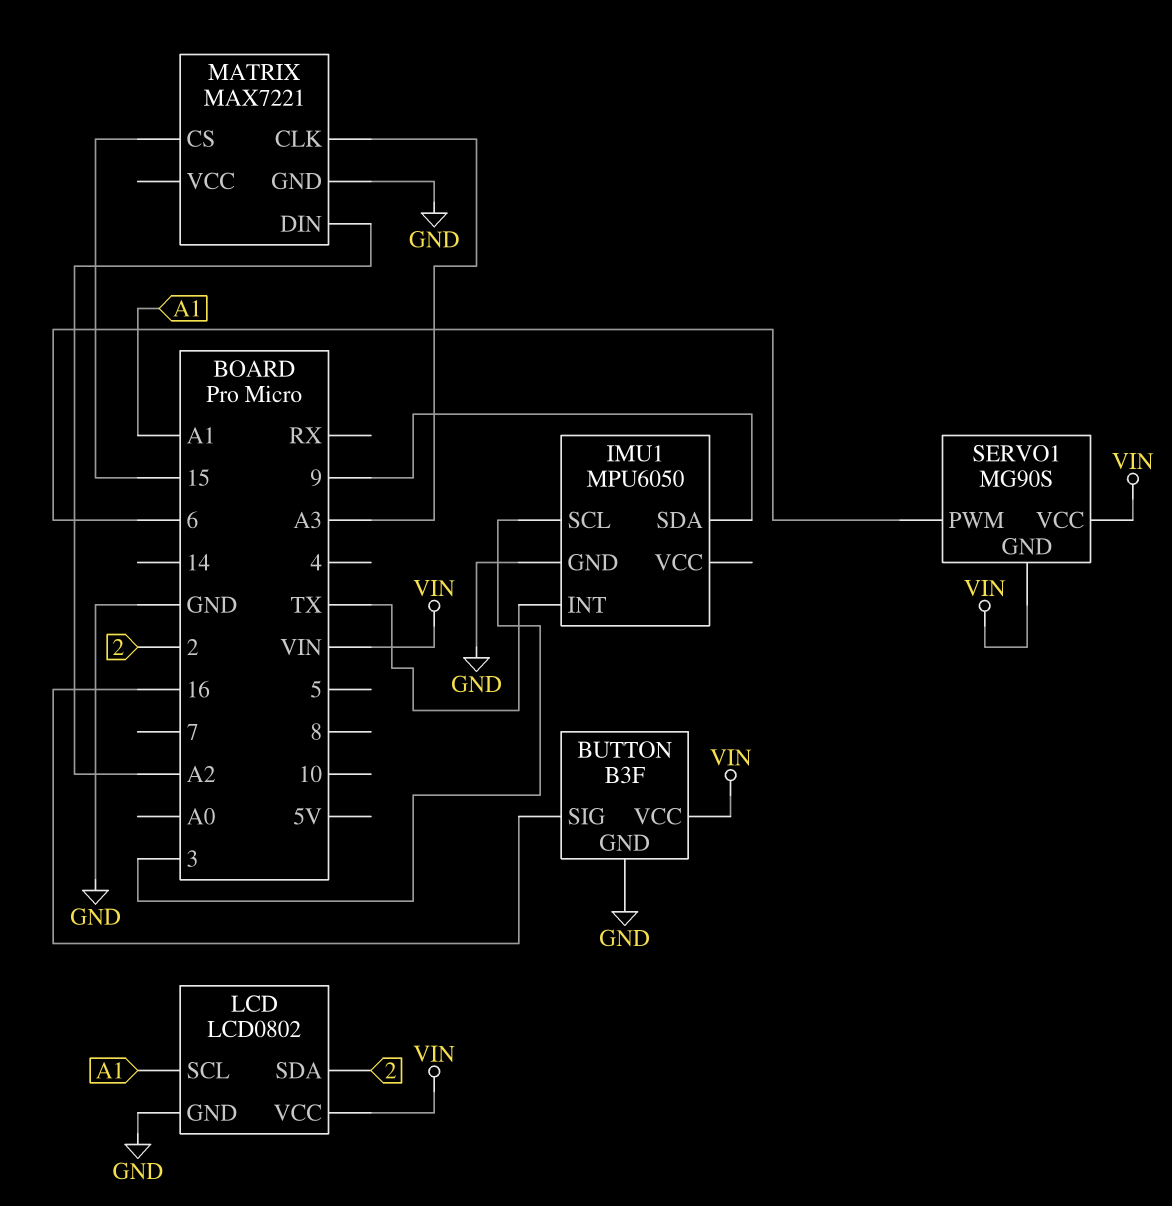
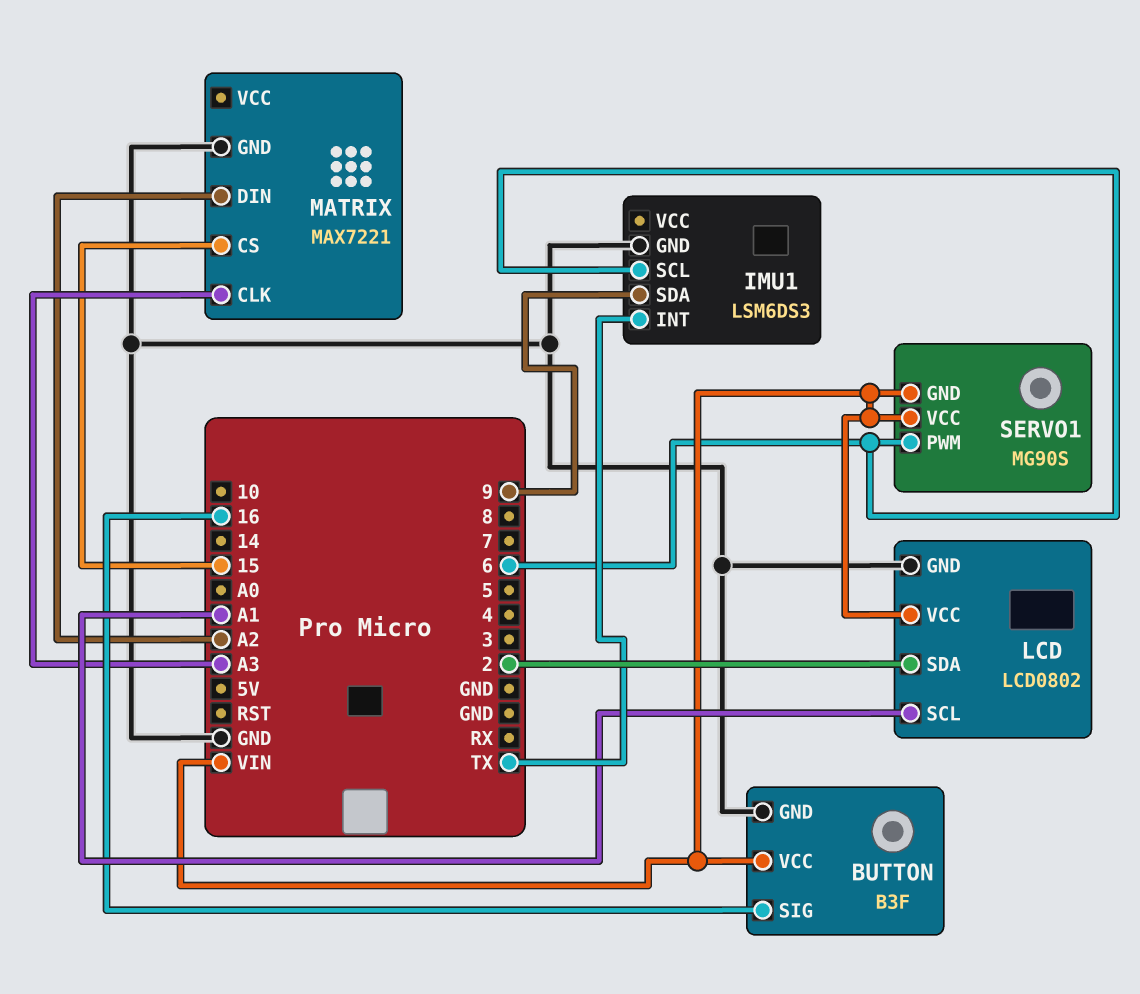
IMU1: MPU6050 -> LSM6DS3
IMU1 pin SCL: 3 -> 6

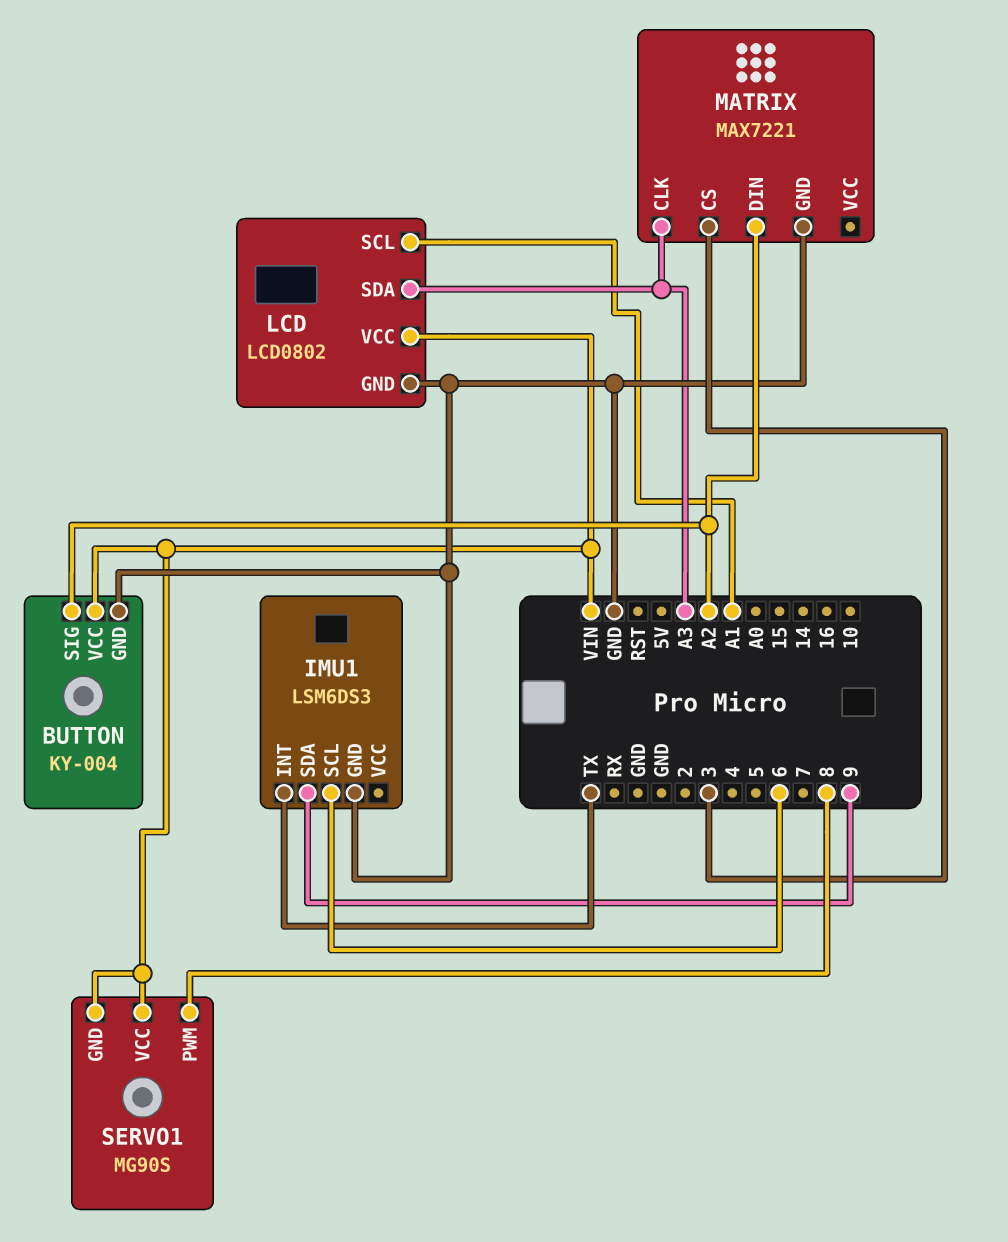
BUTTON: B3F -> KY-004
BUTTON pin SIG: 16 -> A2
LCD pin SDA: 2 -> A3
MATRIX pin CS: 15 -> 3
SERVO1 pin PWM: 6 -> 8

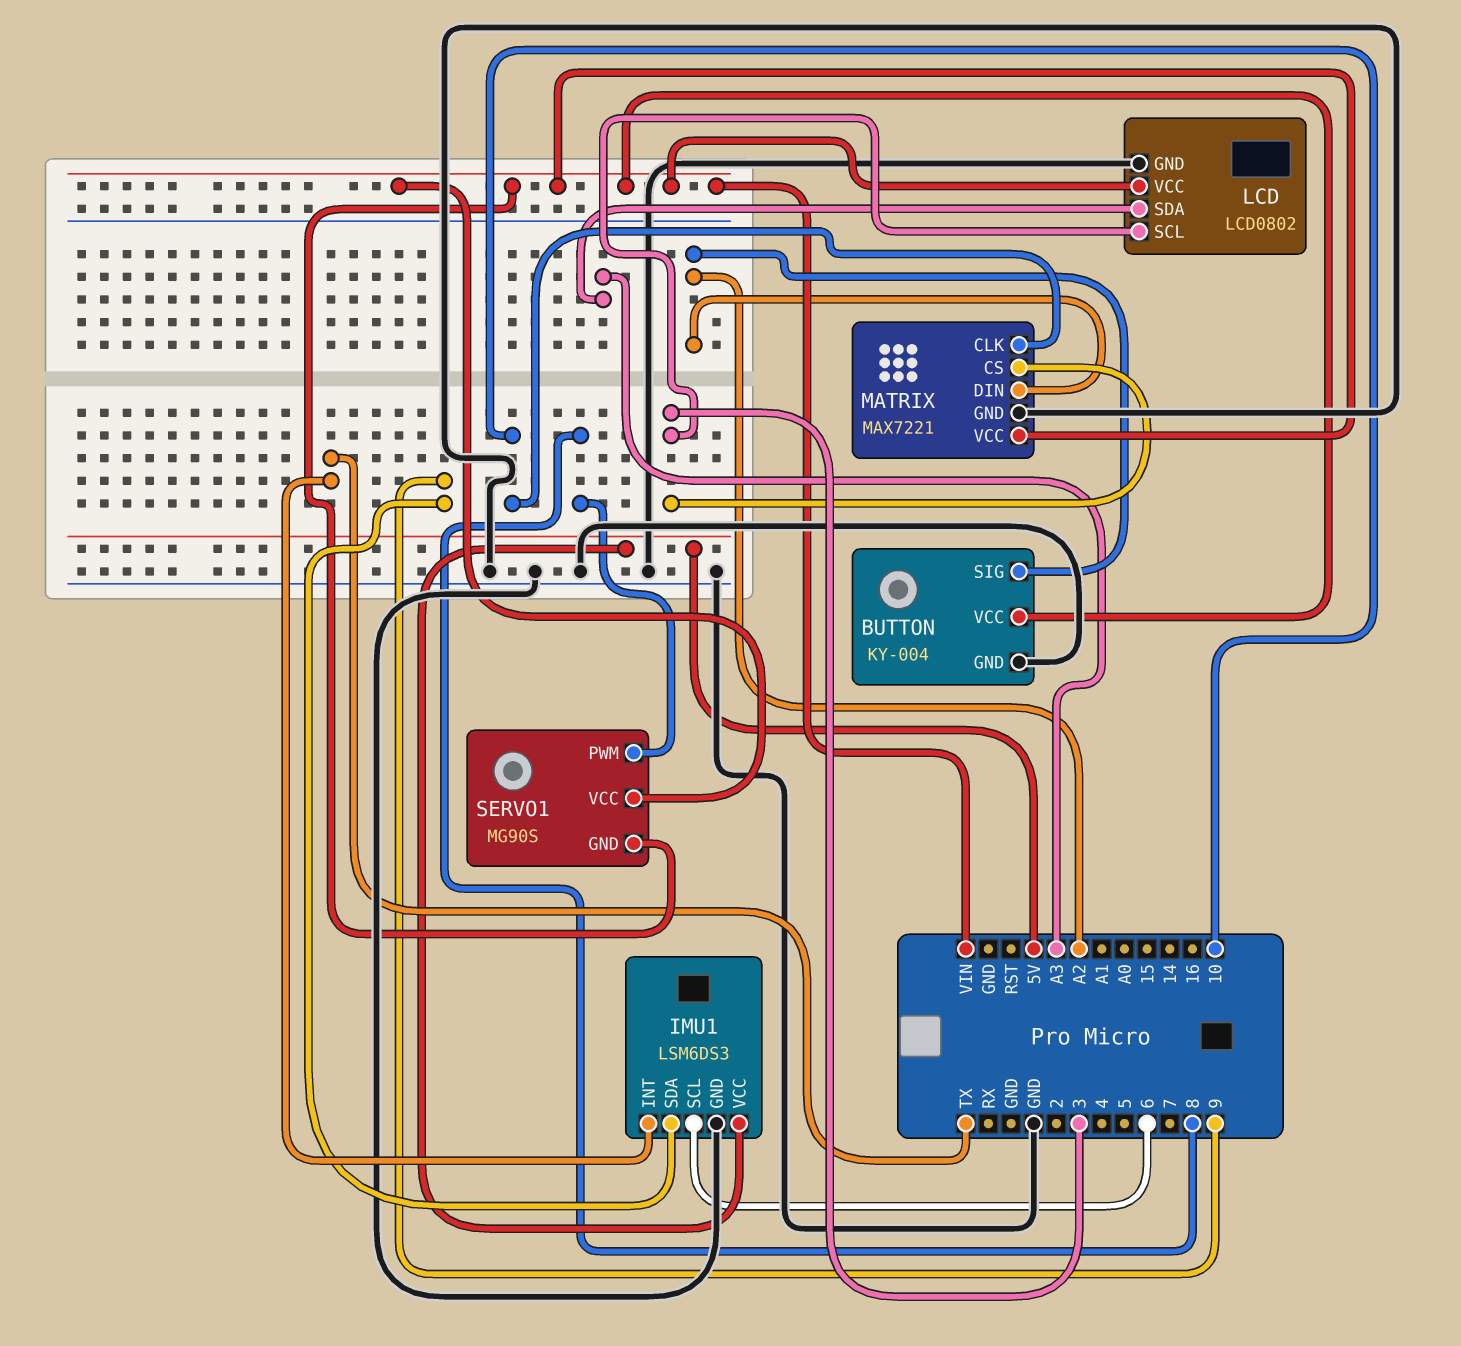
IMU1 pin VCC: none -> 5V
LCD pin SCL: A1 -> 3
MATRIX pin CLK: A3 -> 10
MATRIX pin VCC: none -> VIN

